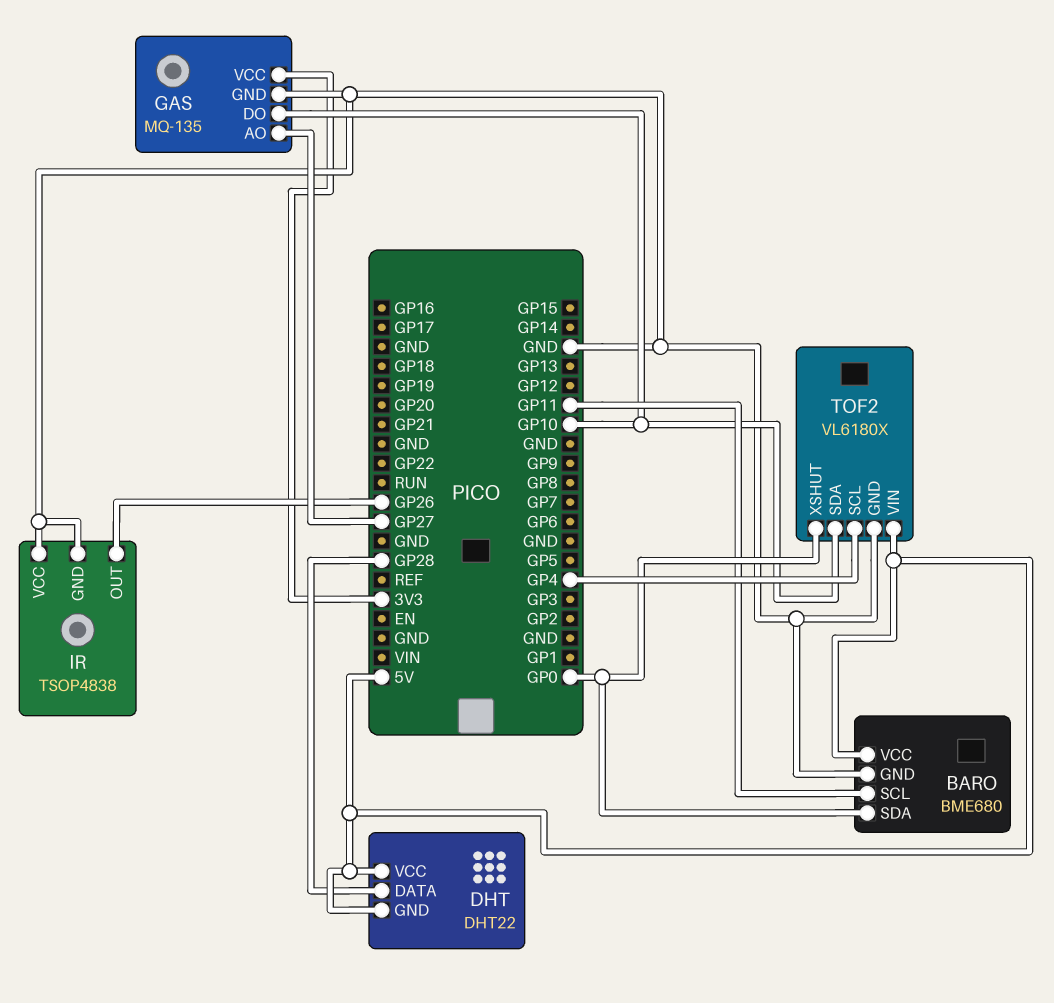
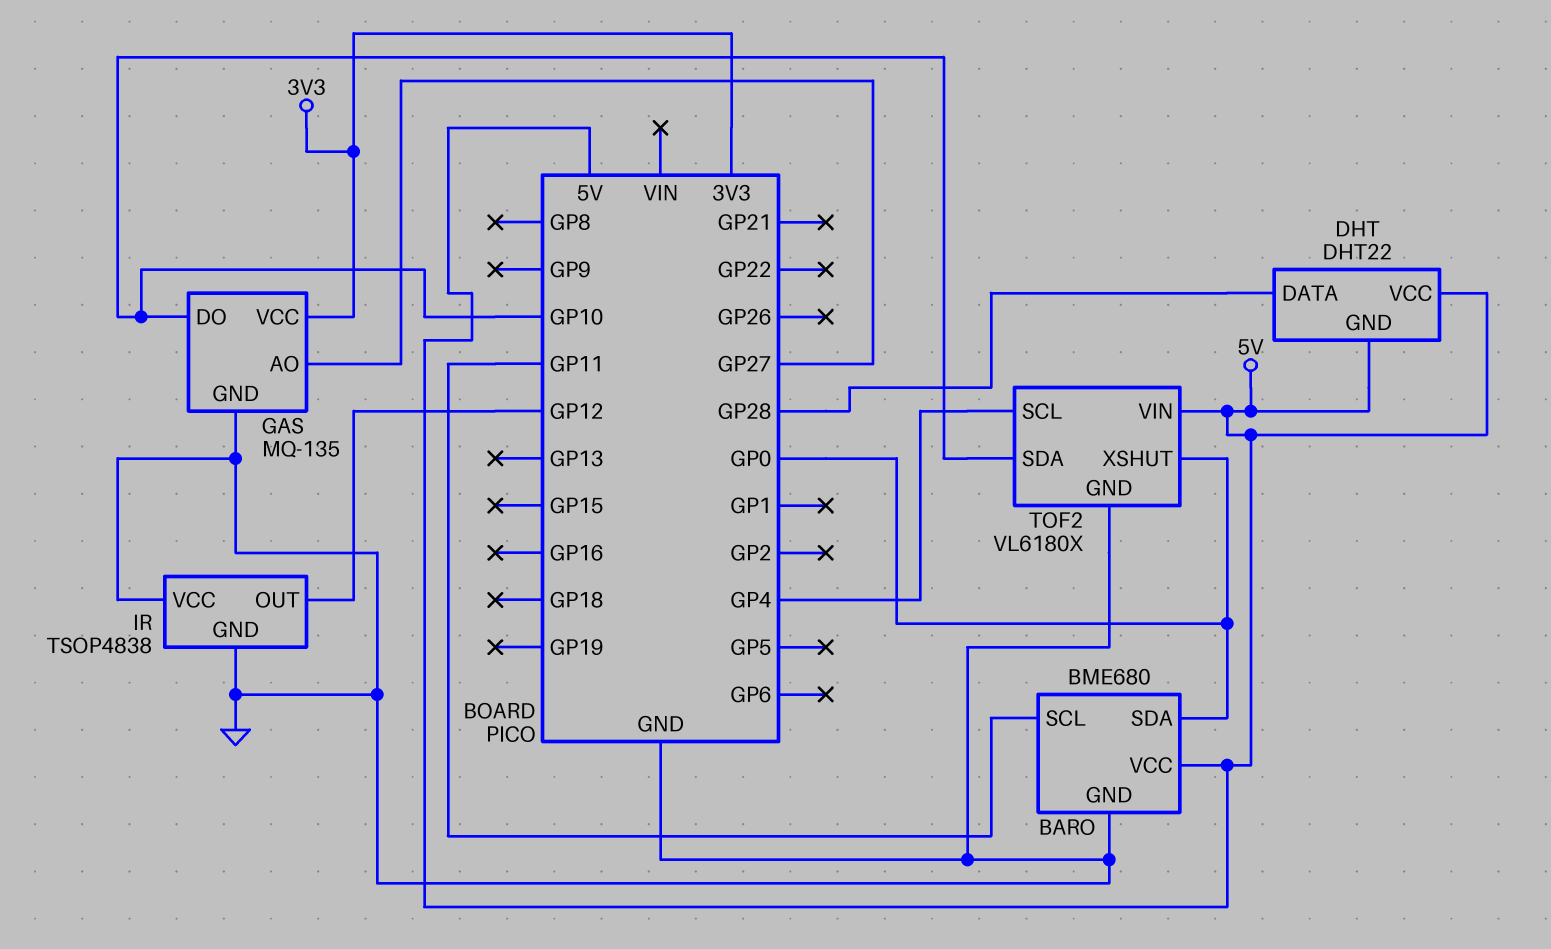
IR pin OUT: GP26 -> GP12

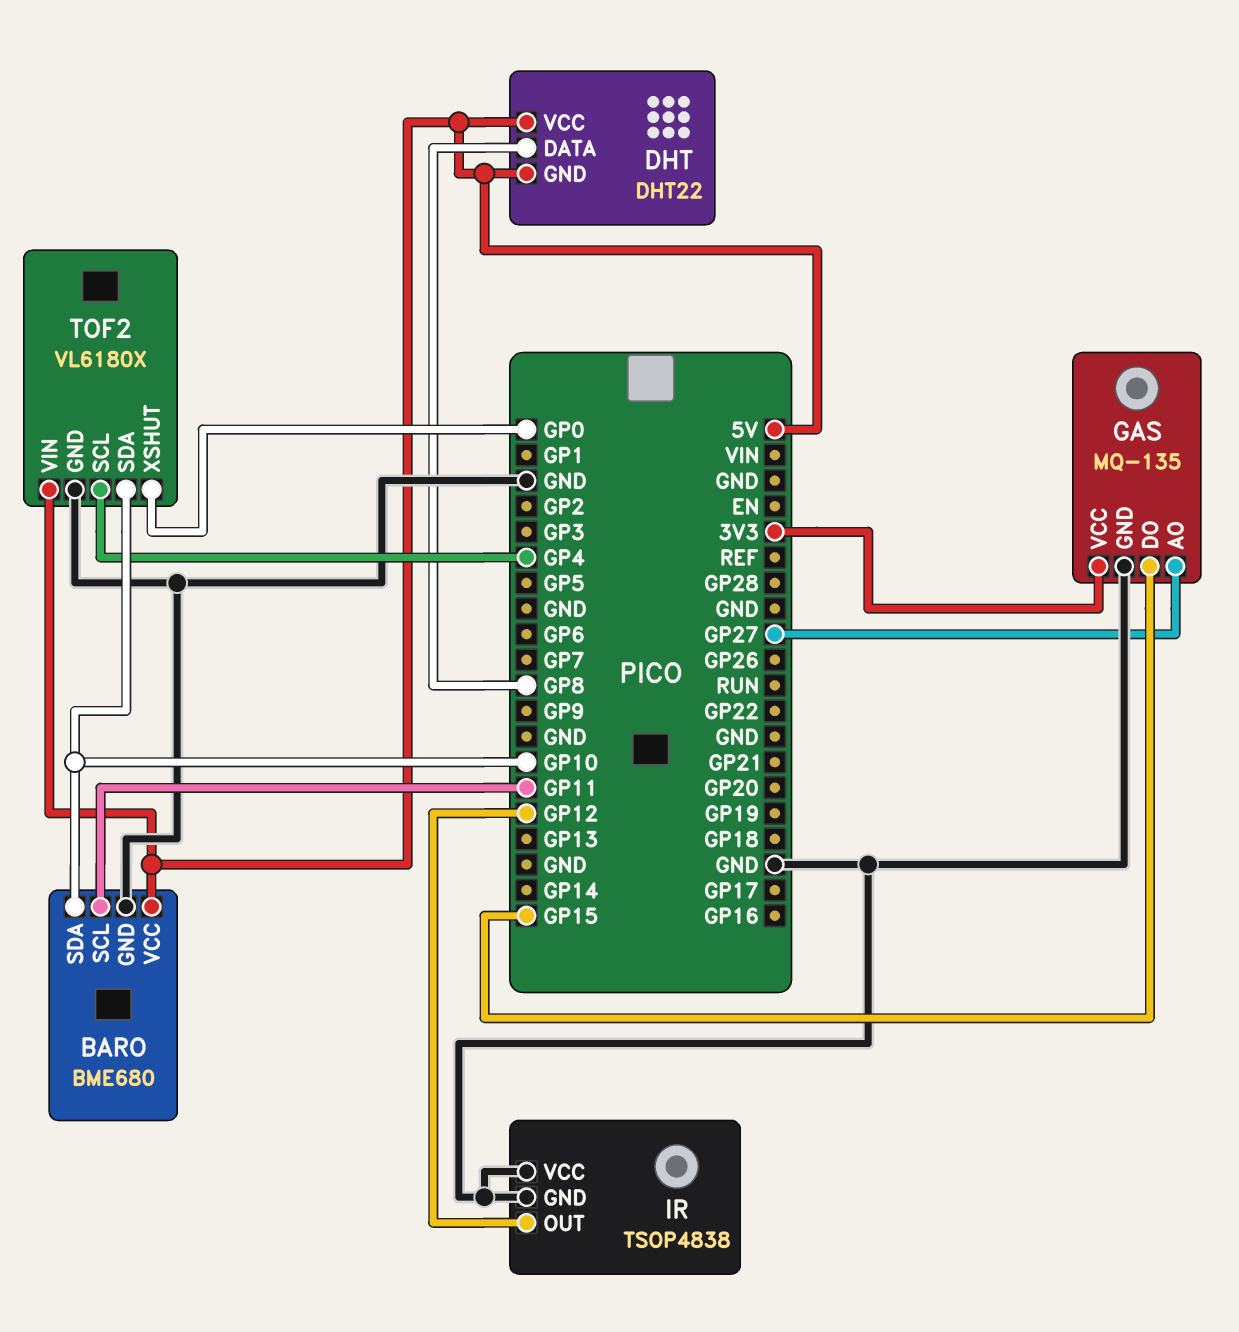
BARO pin SDA: GP0 -> GP10
DHT pin DATA: GP28 -> GP8
GAS pin DO: GP10 -> GP15

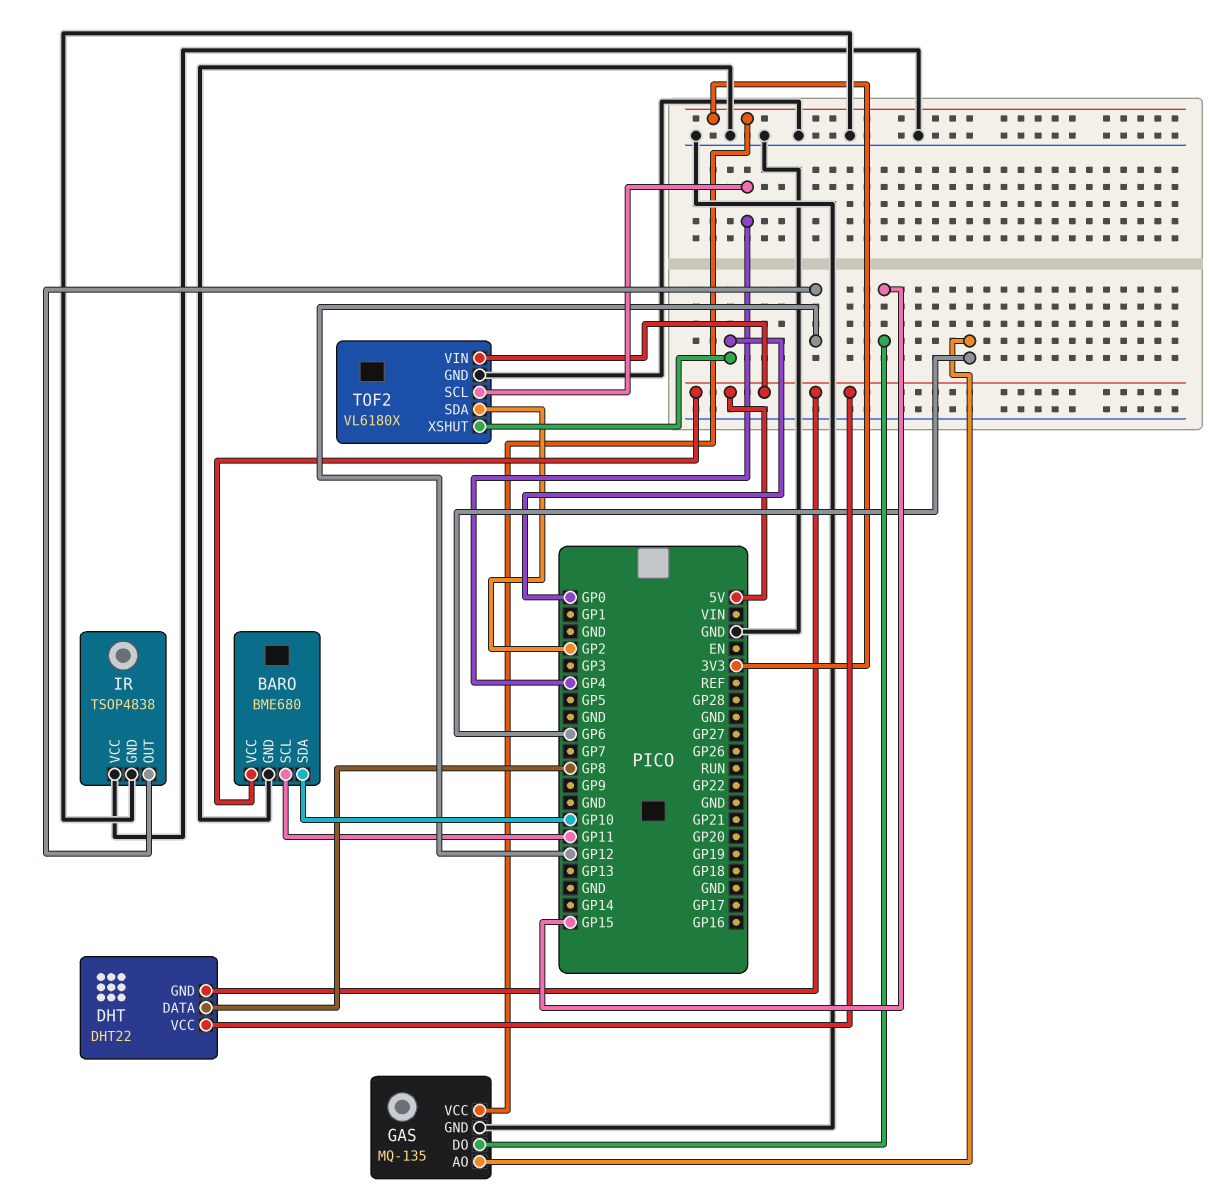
GAS pin AO: GP27 -> GP6
TOF2 pin SDA: GP10 -> GP2

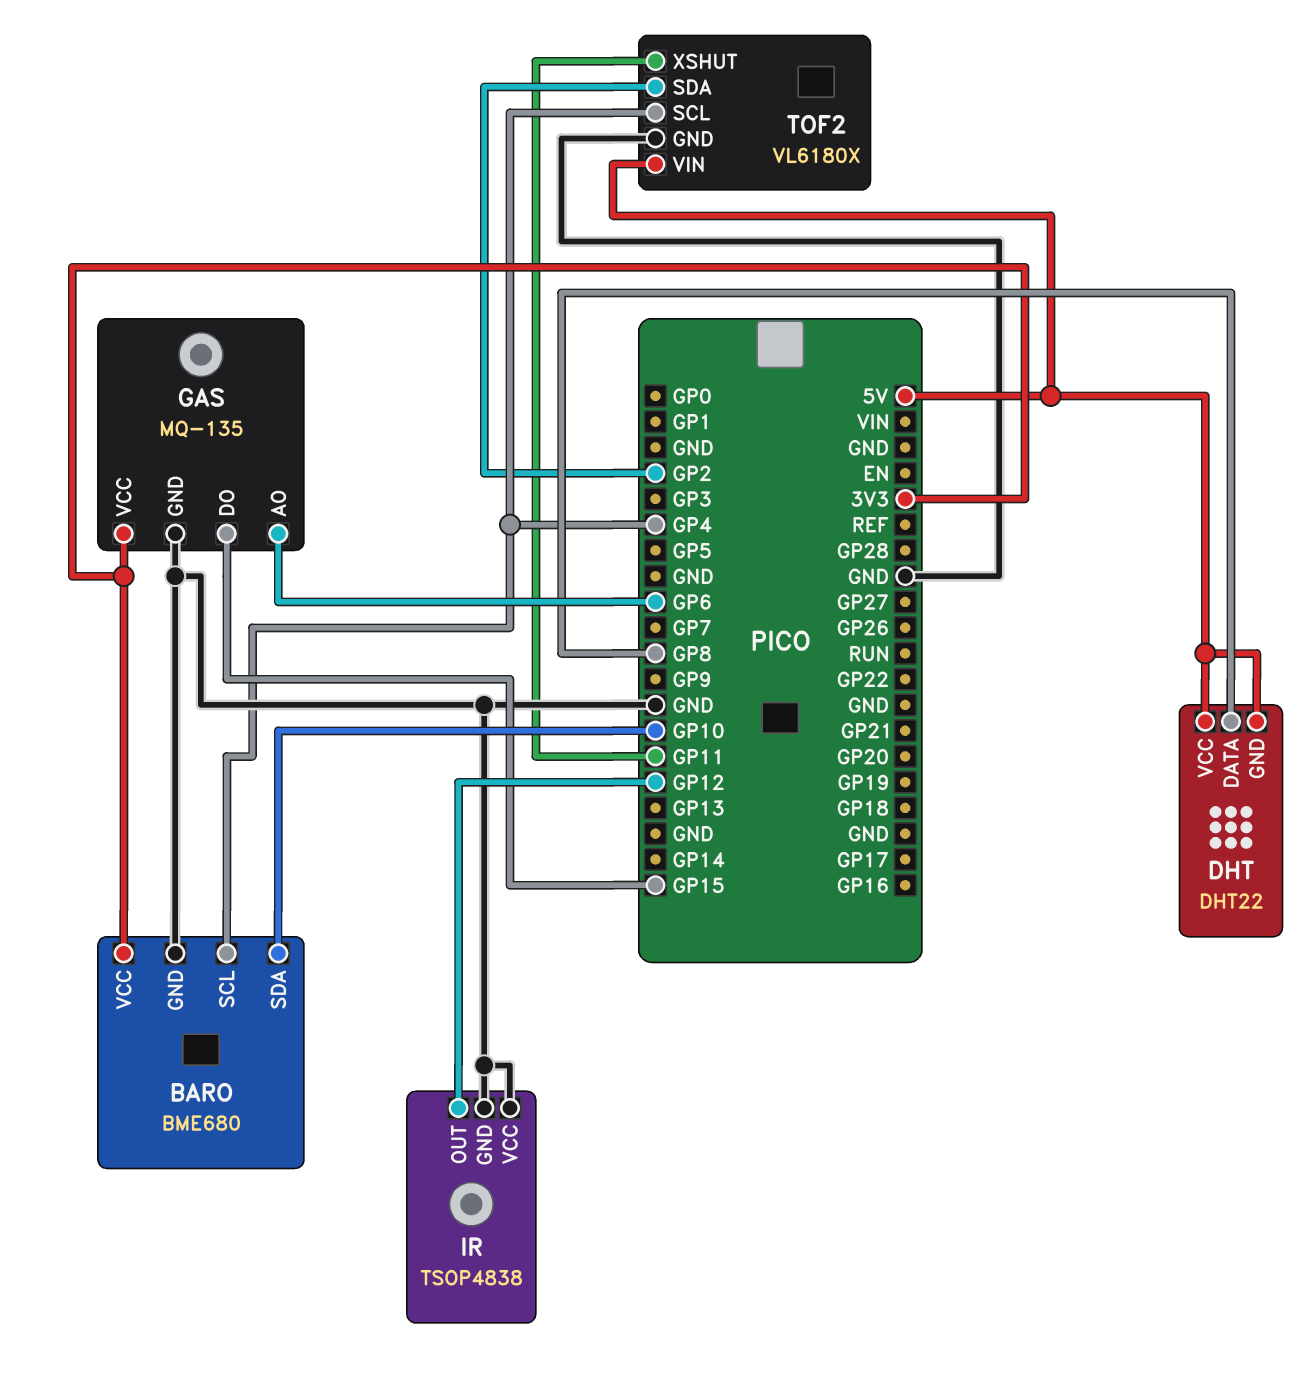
BARO pin SCL: GP11 -> GP4
BARO pin VCC: 5V -> 3V3
TOF2 pin XSHUT: GP0 -> GP11

